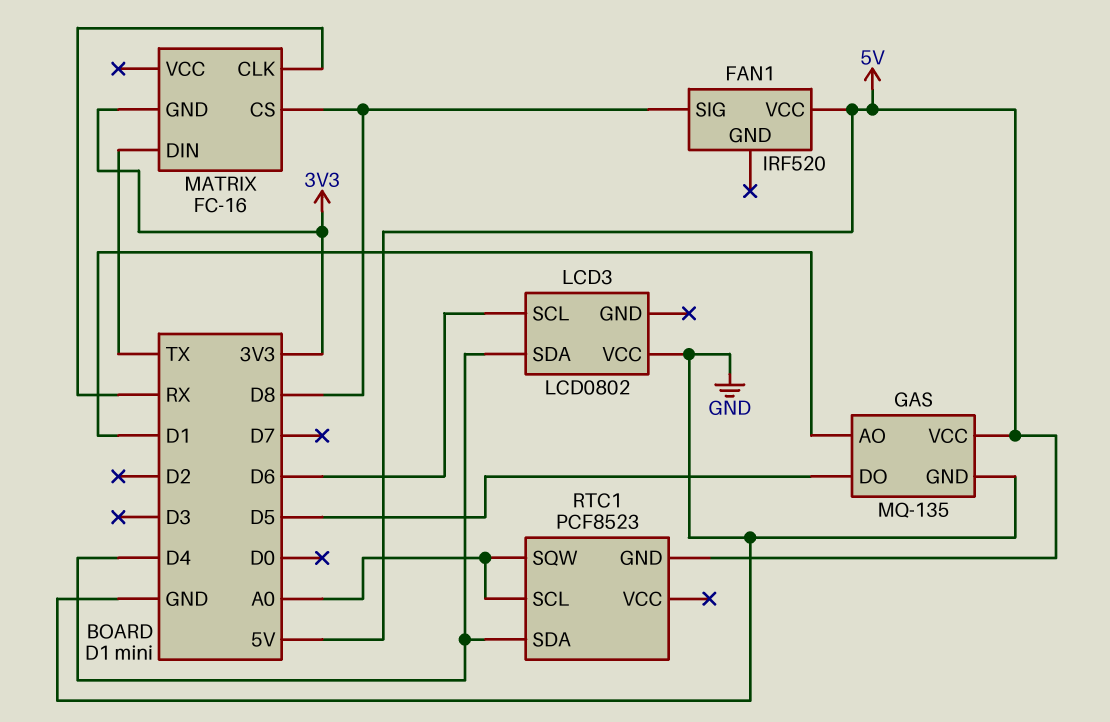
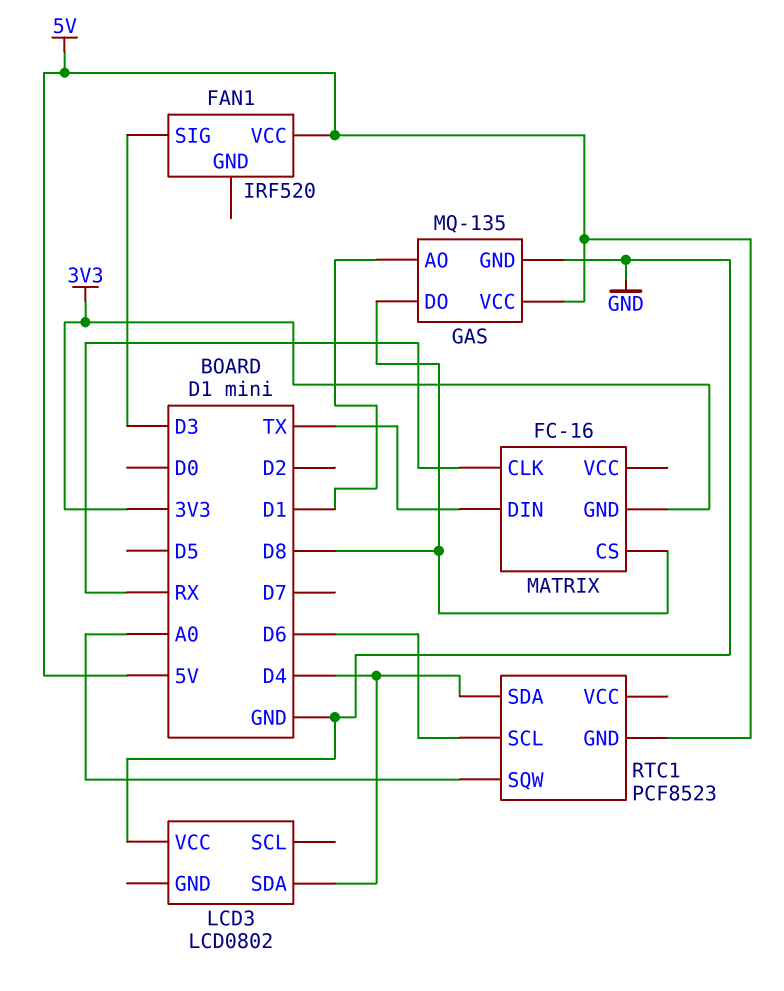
FAN1 pin SIG: D8 -> D3
GAS pin DO: D5 -> D8
LCD3 pin SCL: D6 -> none
RTC1 pin SCL: A0 -> D6

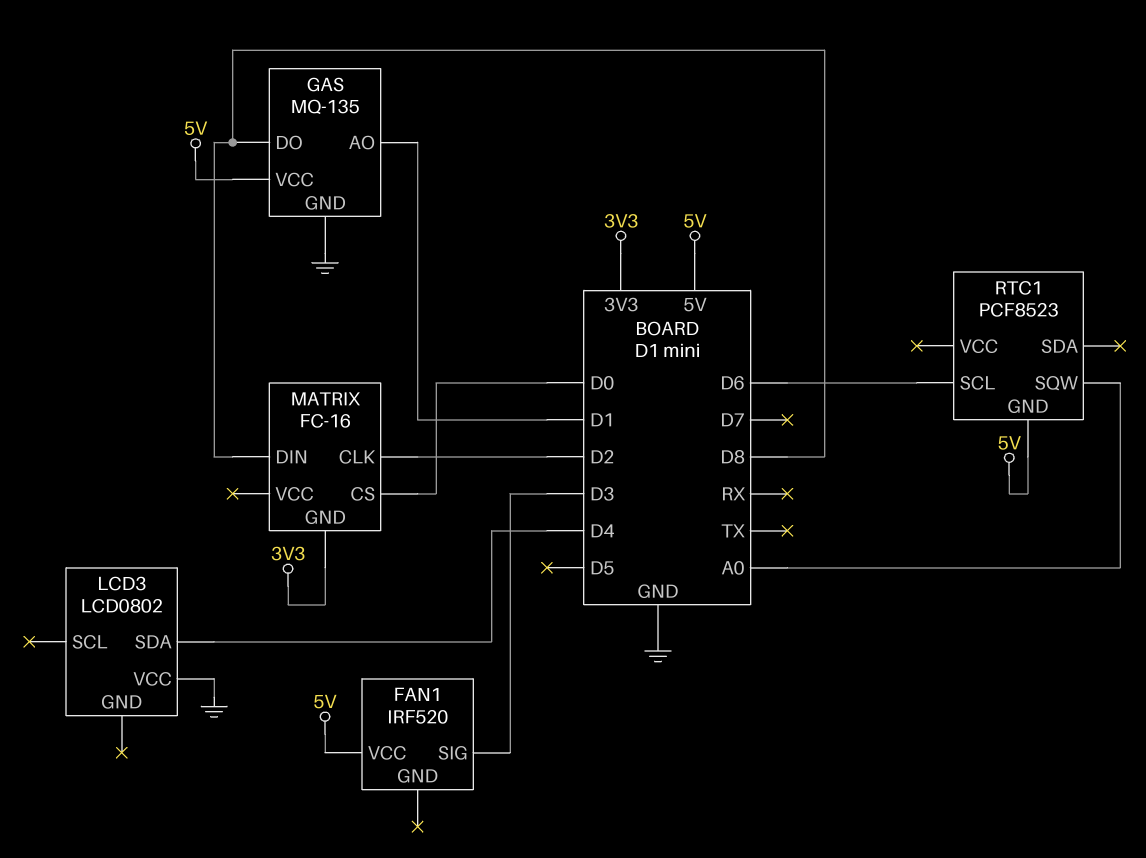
MATRIX pin CLK: RX -> D2
MATRIX pin CS: D8 -> D0
MATRIX pin DIN: TX -> D8
RTC1 pin SDA: D4 -> none

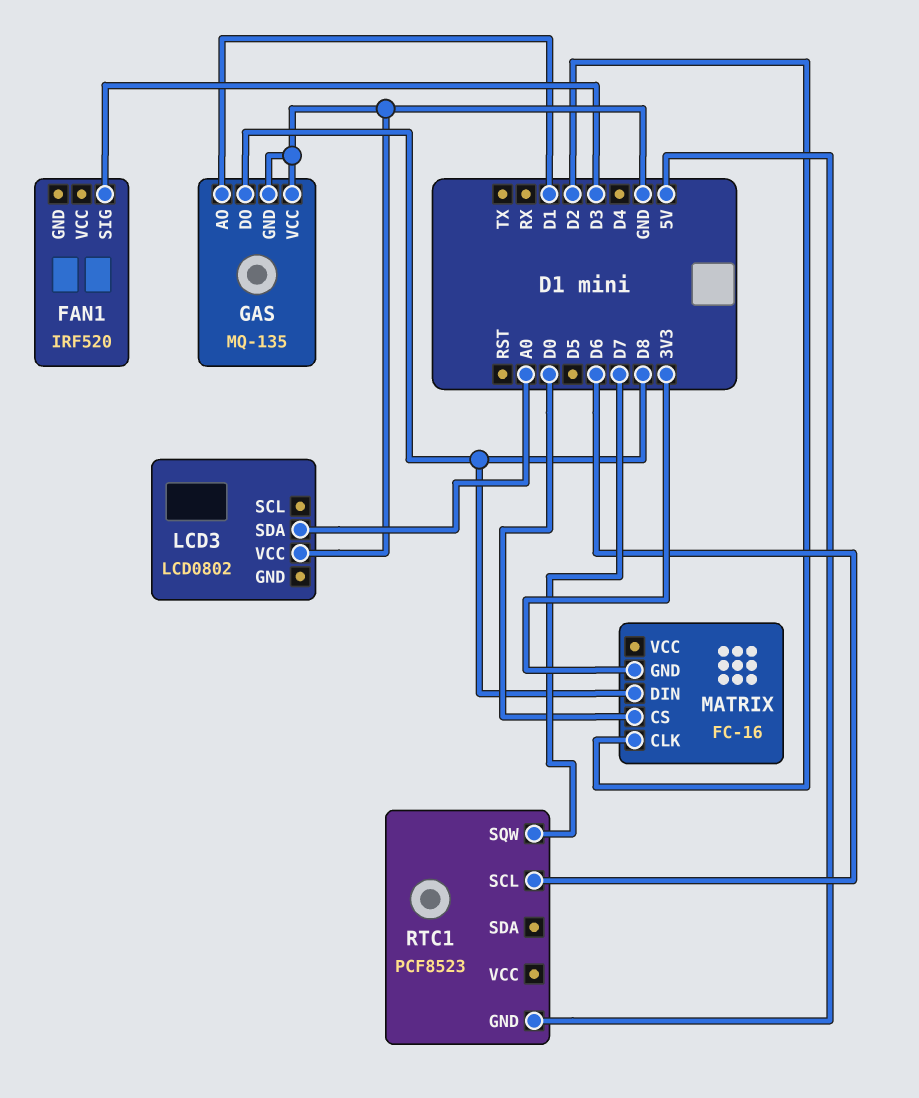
FAN1 pin VCC: 5V -> none
GAS pin VCC: 5V -> GND
LCD3 pin SDA: D4 -> A0
RTC1 pin SQW: A0 -> D7

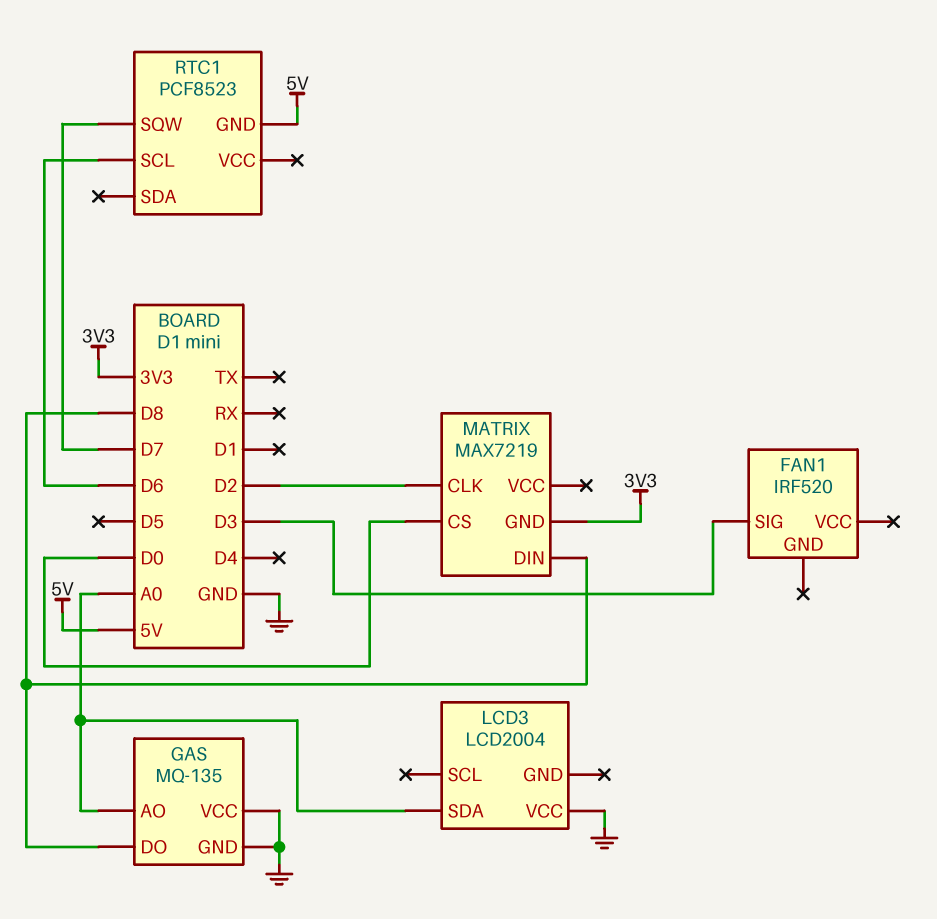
GAS pin AO: D1 -> A0
LCD3: LCD0802 -> LCD2004
MATRIX: FC-16 -> MAX7219

